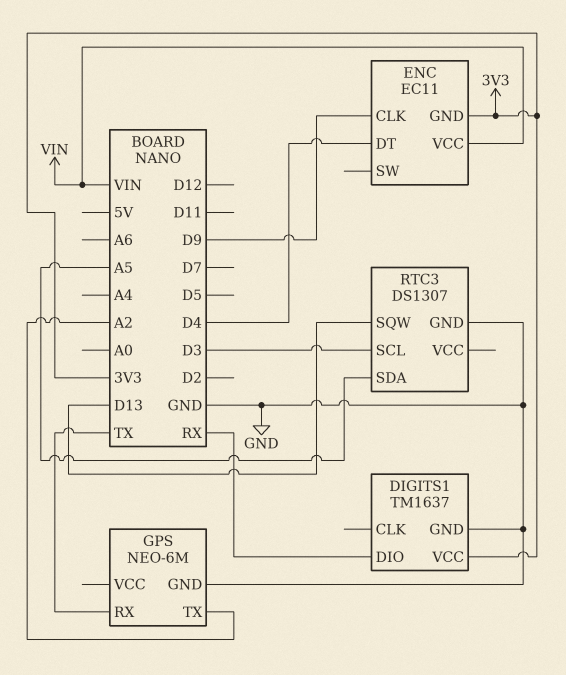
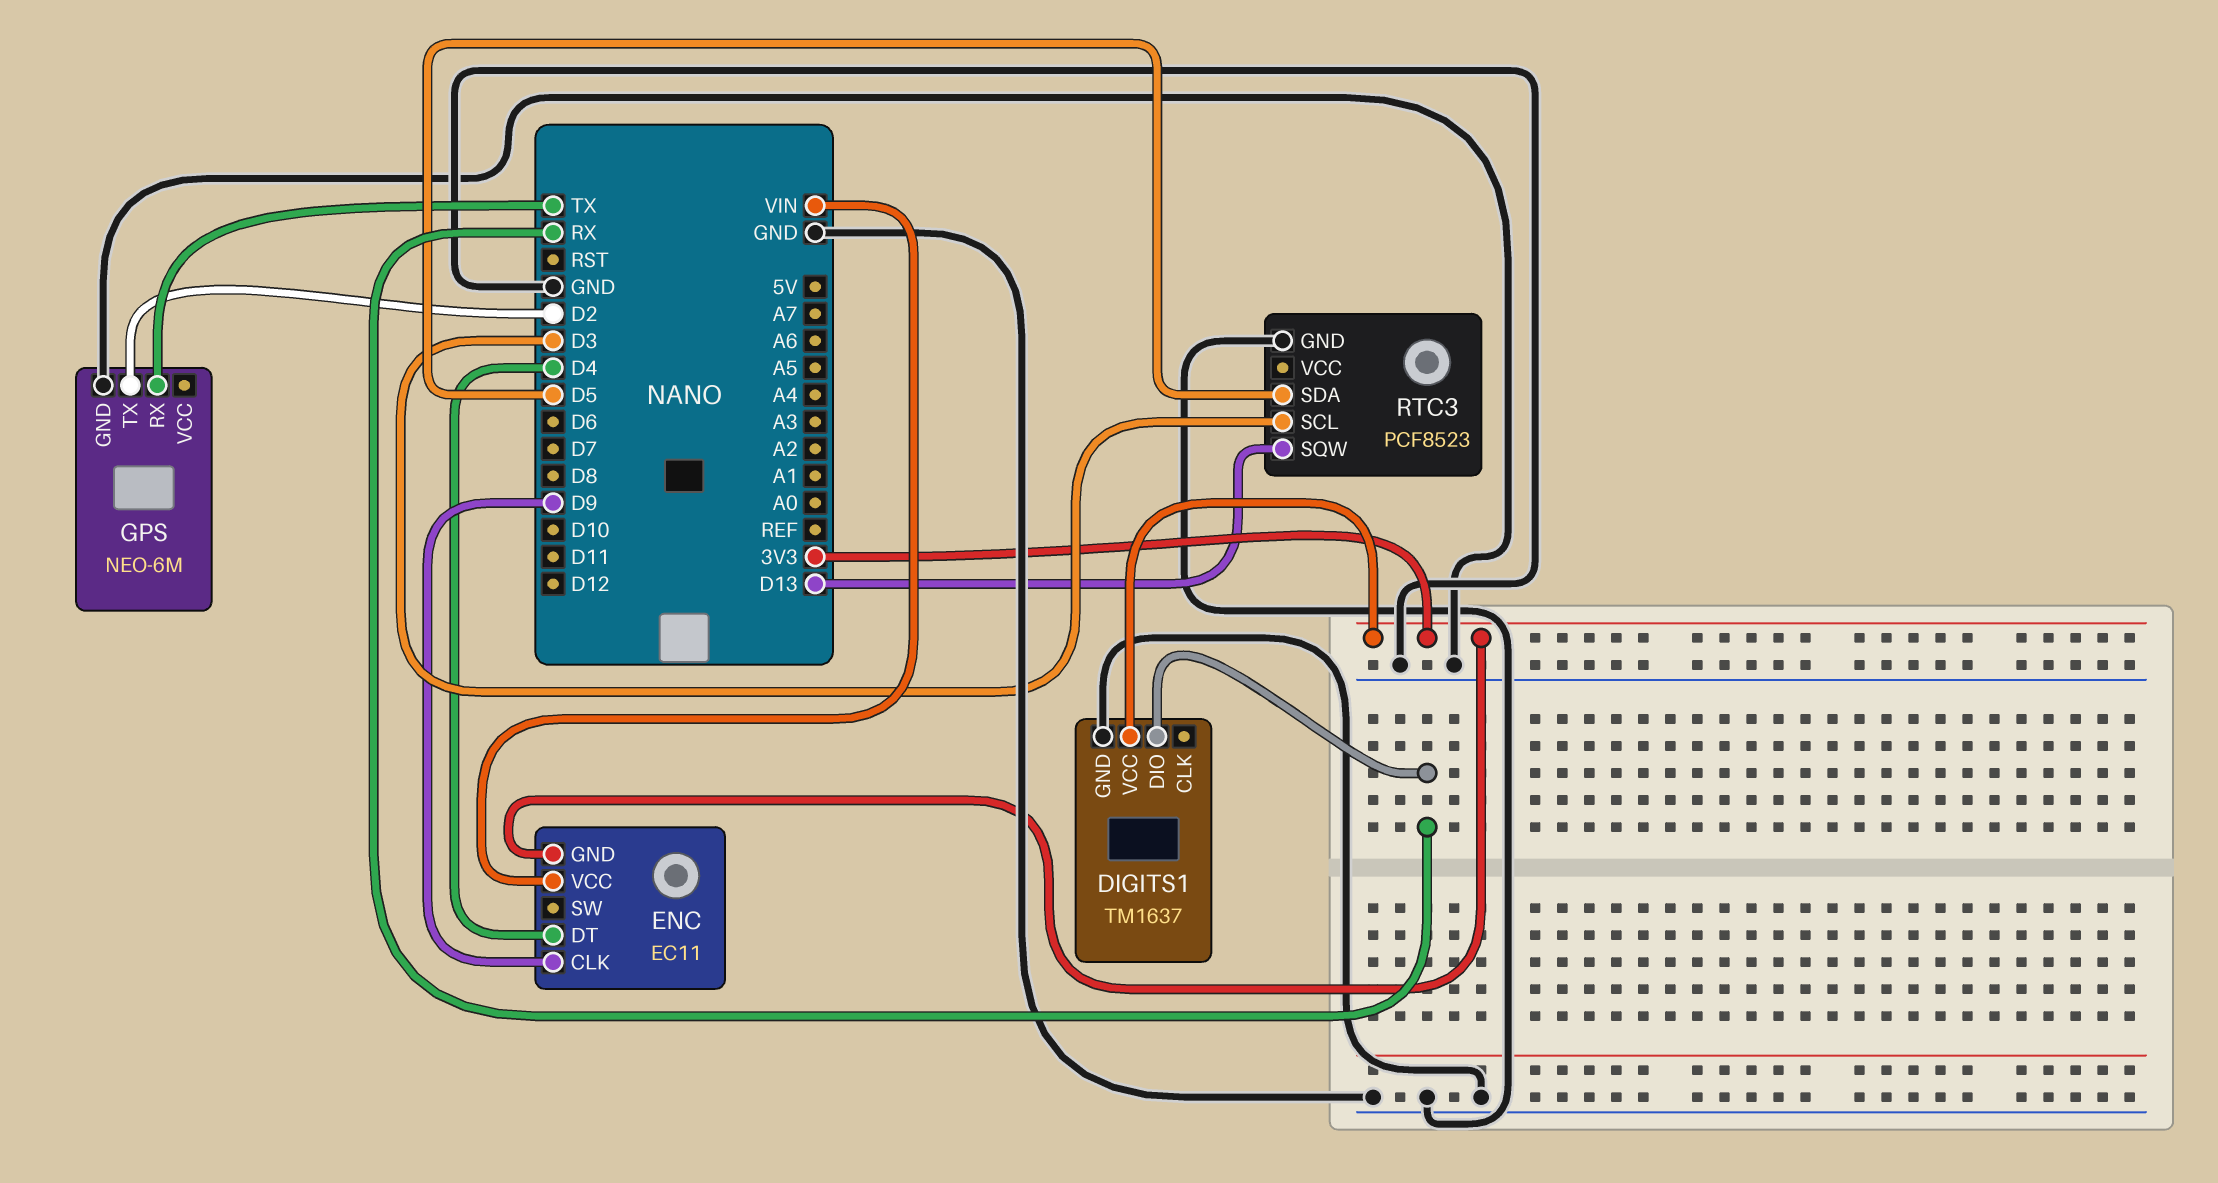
GPS pin TX: A2 -> D2
RTC3: DS1307 -> PCF8523
RTC3 pin SDA: A5 -> D5

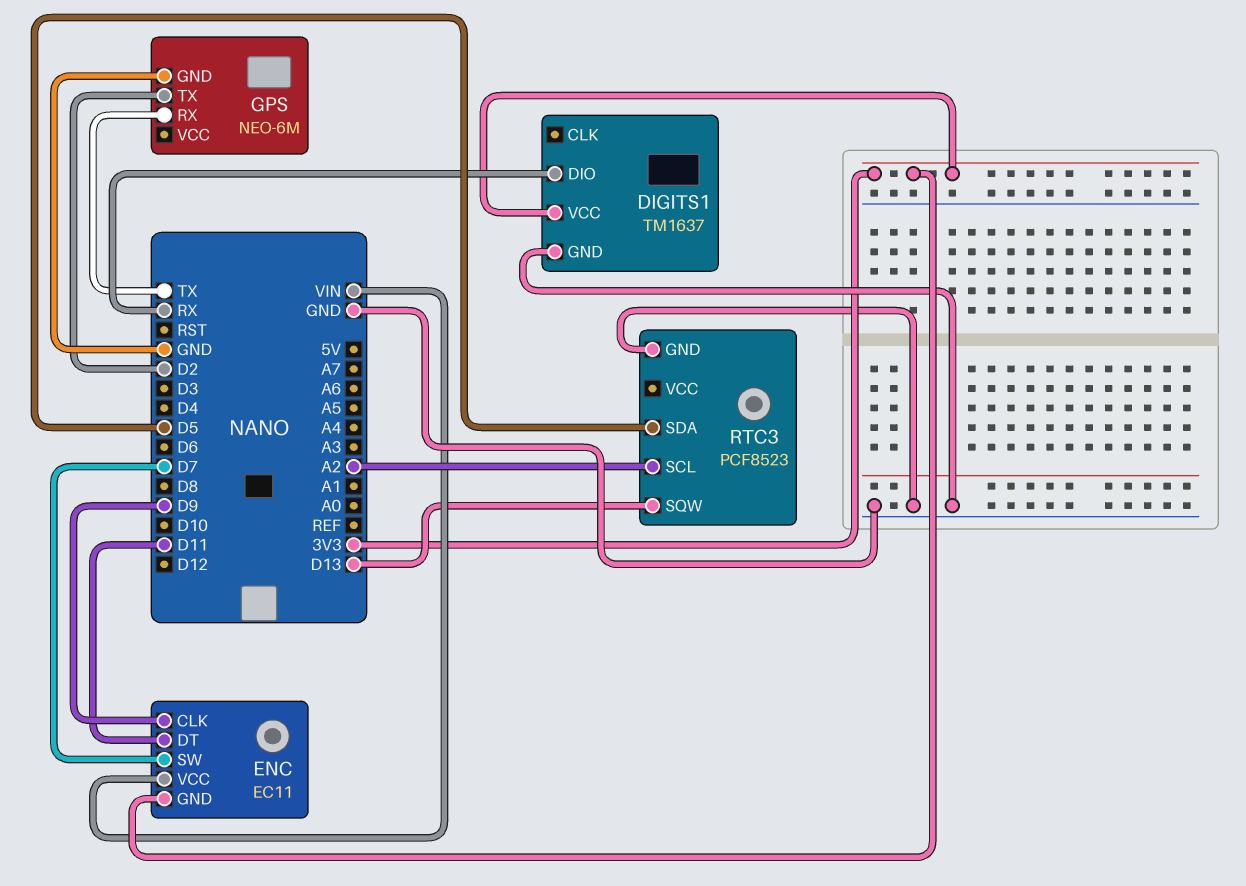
ENC pin DT: D4 -> D11
ENC pin SW: none -> D7
RTC3 pin SCL: D3 -> A2

